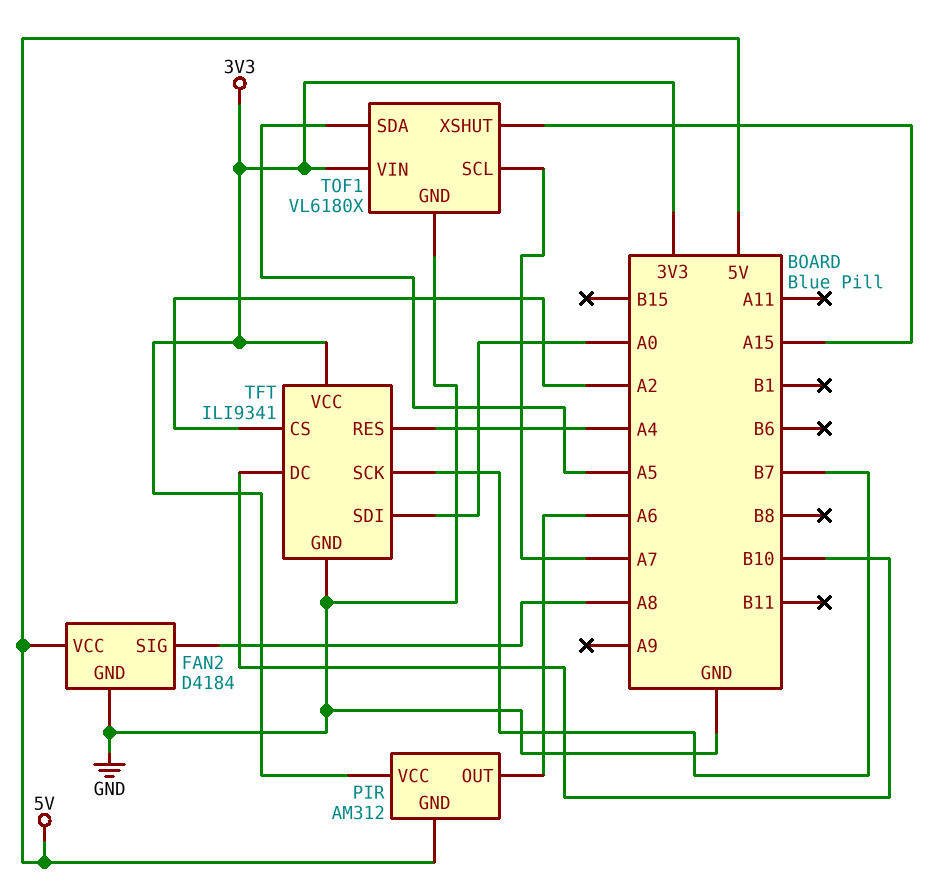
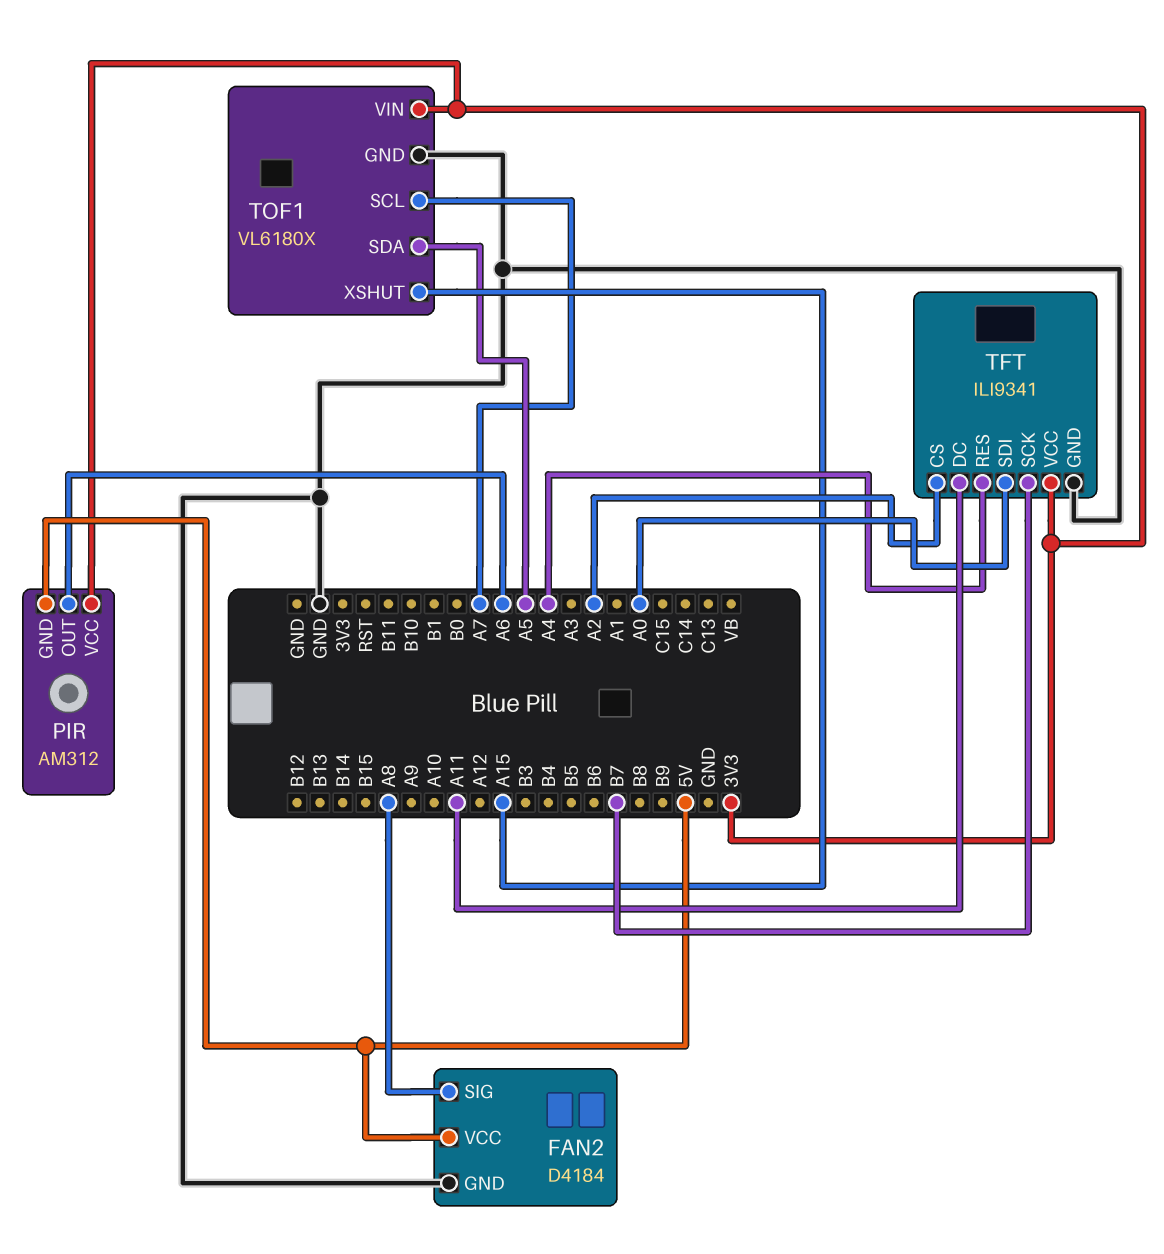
TFT pin DC: B10 -> A11

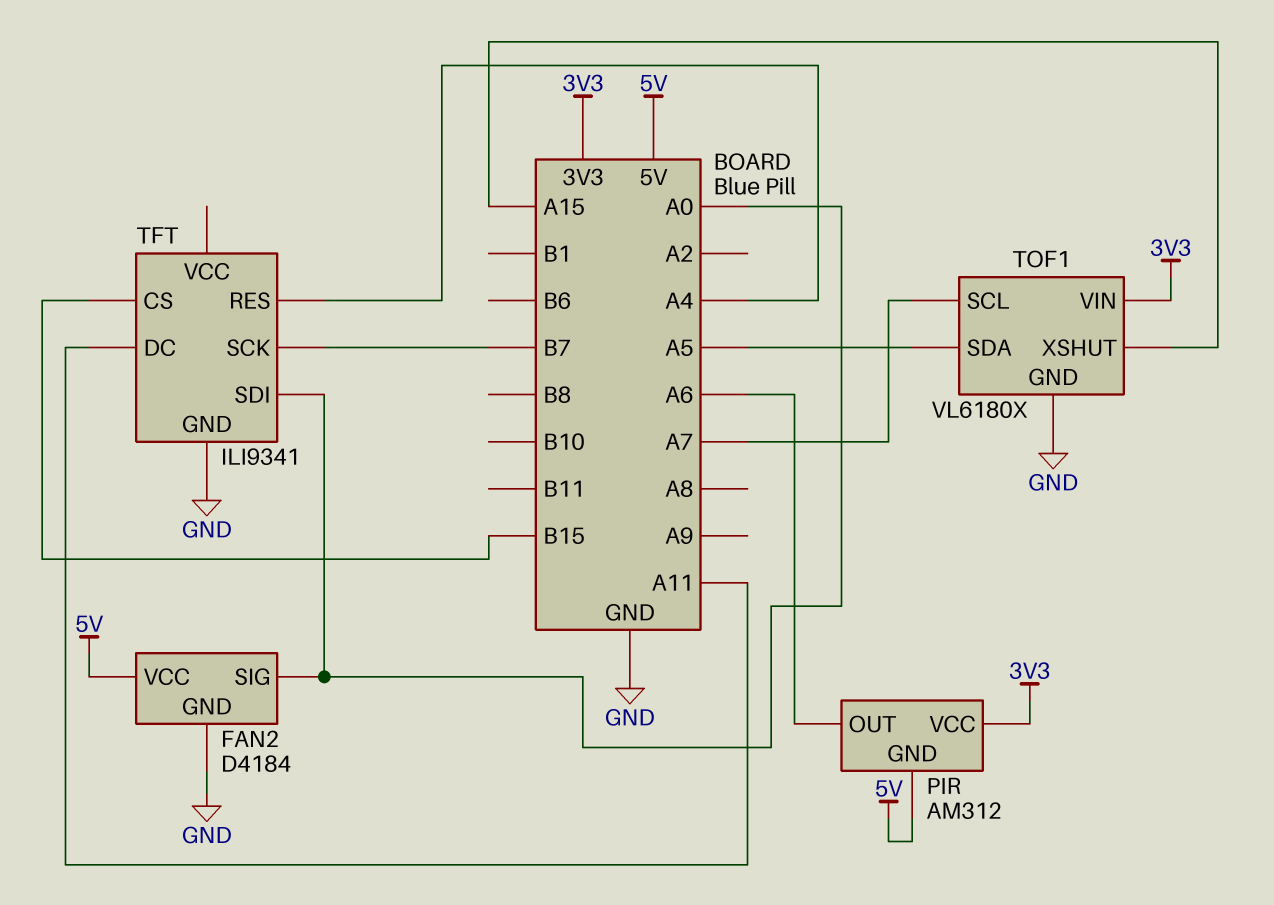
FAN2 pin SIG: A8 -> A0
TFT pin CS: A2 -> B15
TFT pin VCC: 3V3 -> none

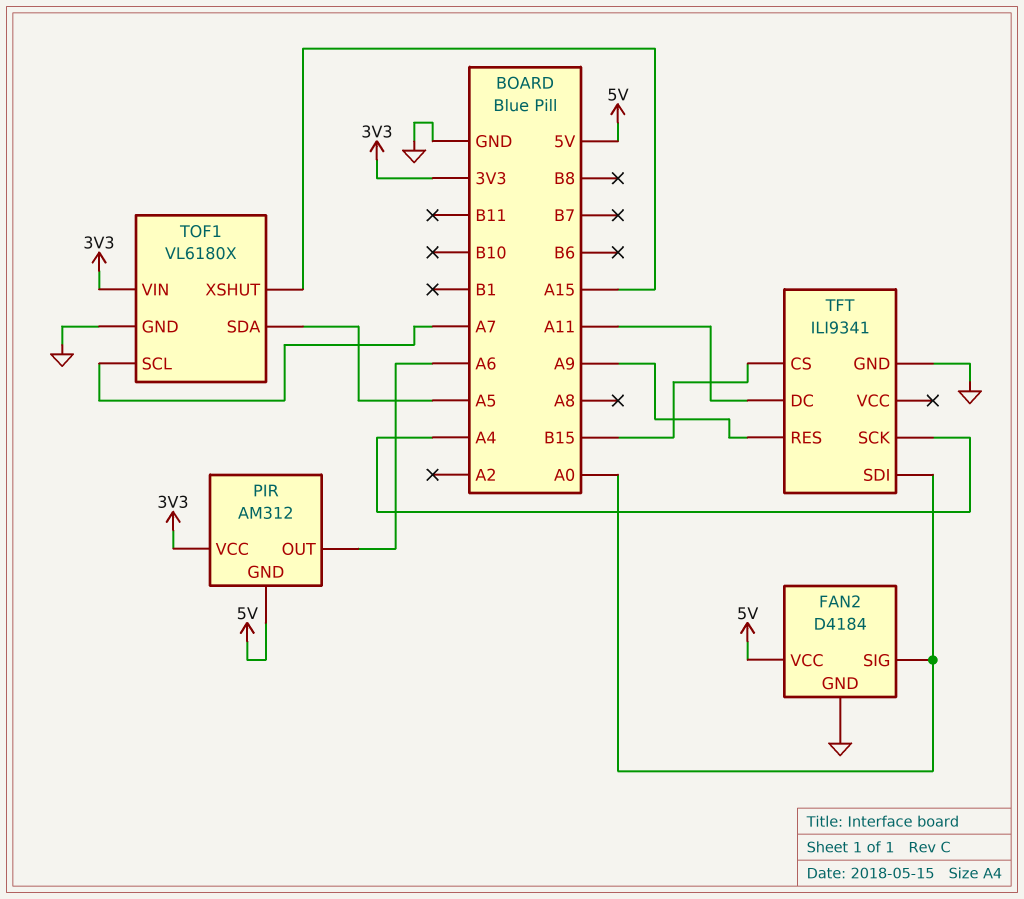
TFT pin RES: A4 -> A9
TFT pin SCK: B7 -> A4

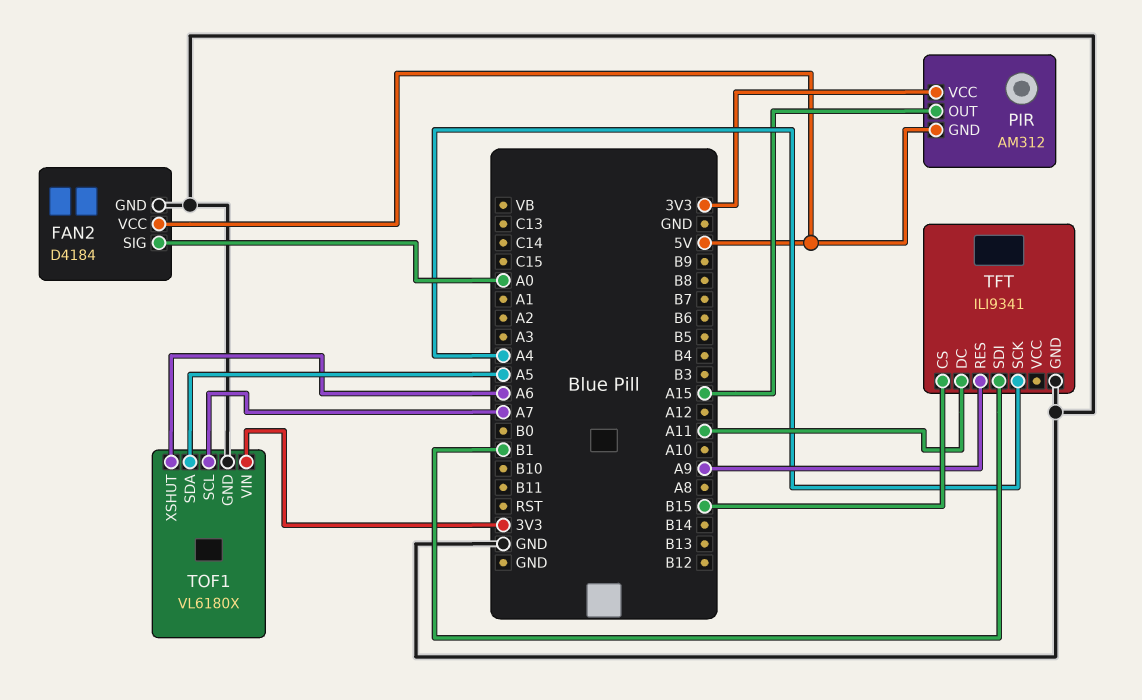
PIR pin OUT: A6 -> A15
TFT pin SDI: A0 -> B1
TOF1 pin XSHUT: A15 -> A6

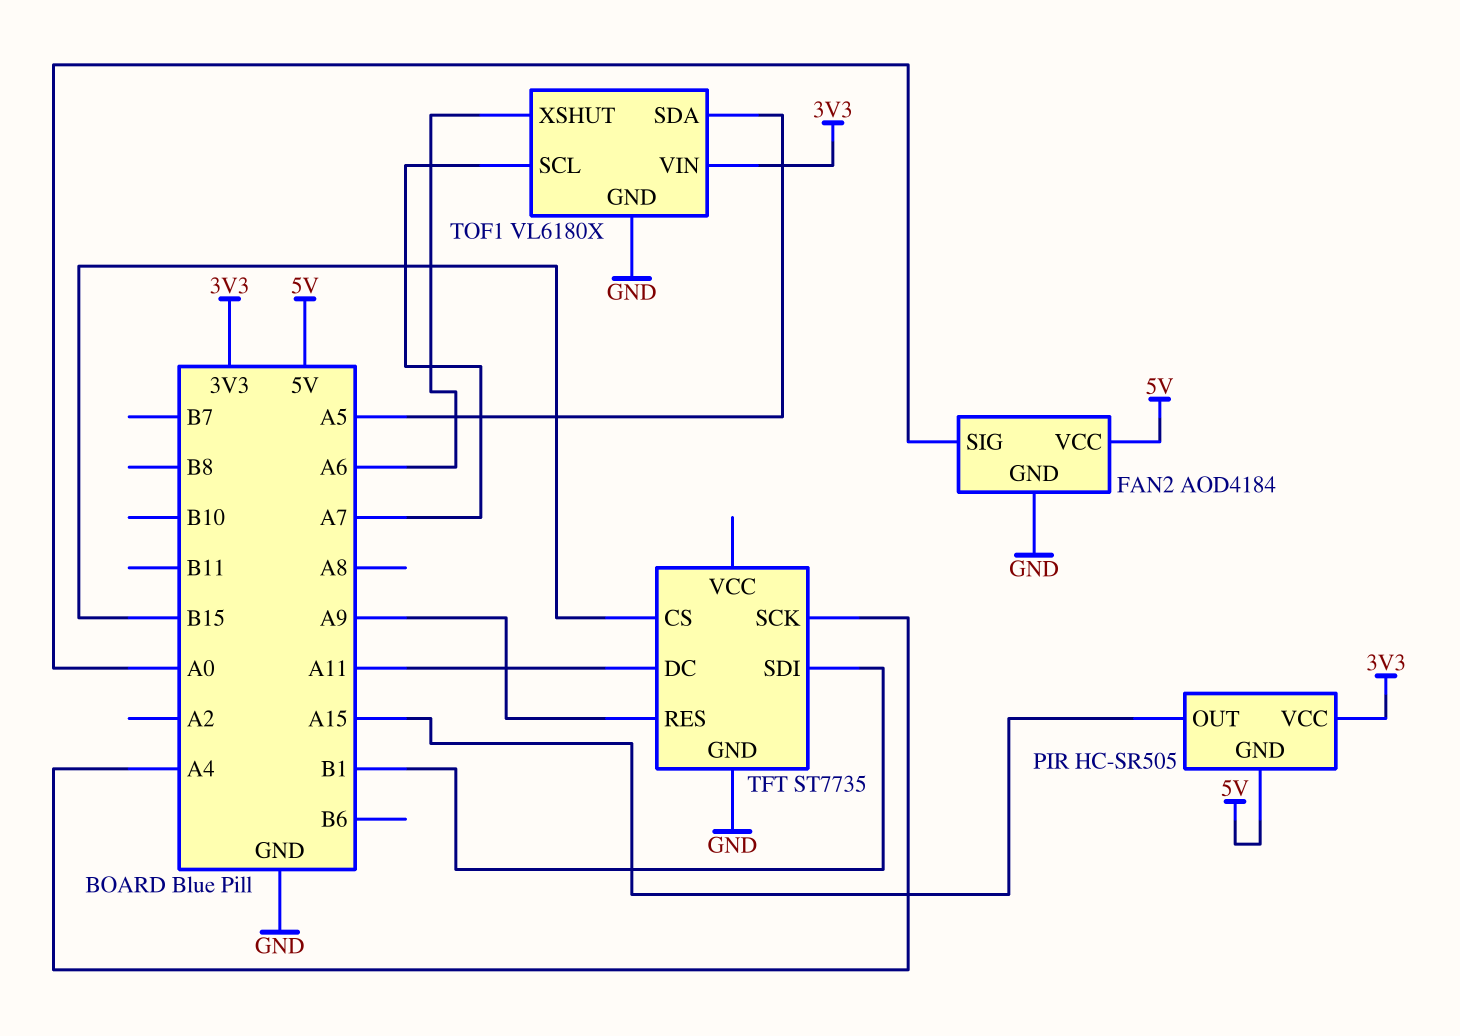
FAN2: D4184 -> AOD4184
PIR: AM312 -> HC-SR505
TFT: ILI9341 -> ST7735

